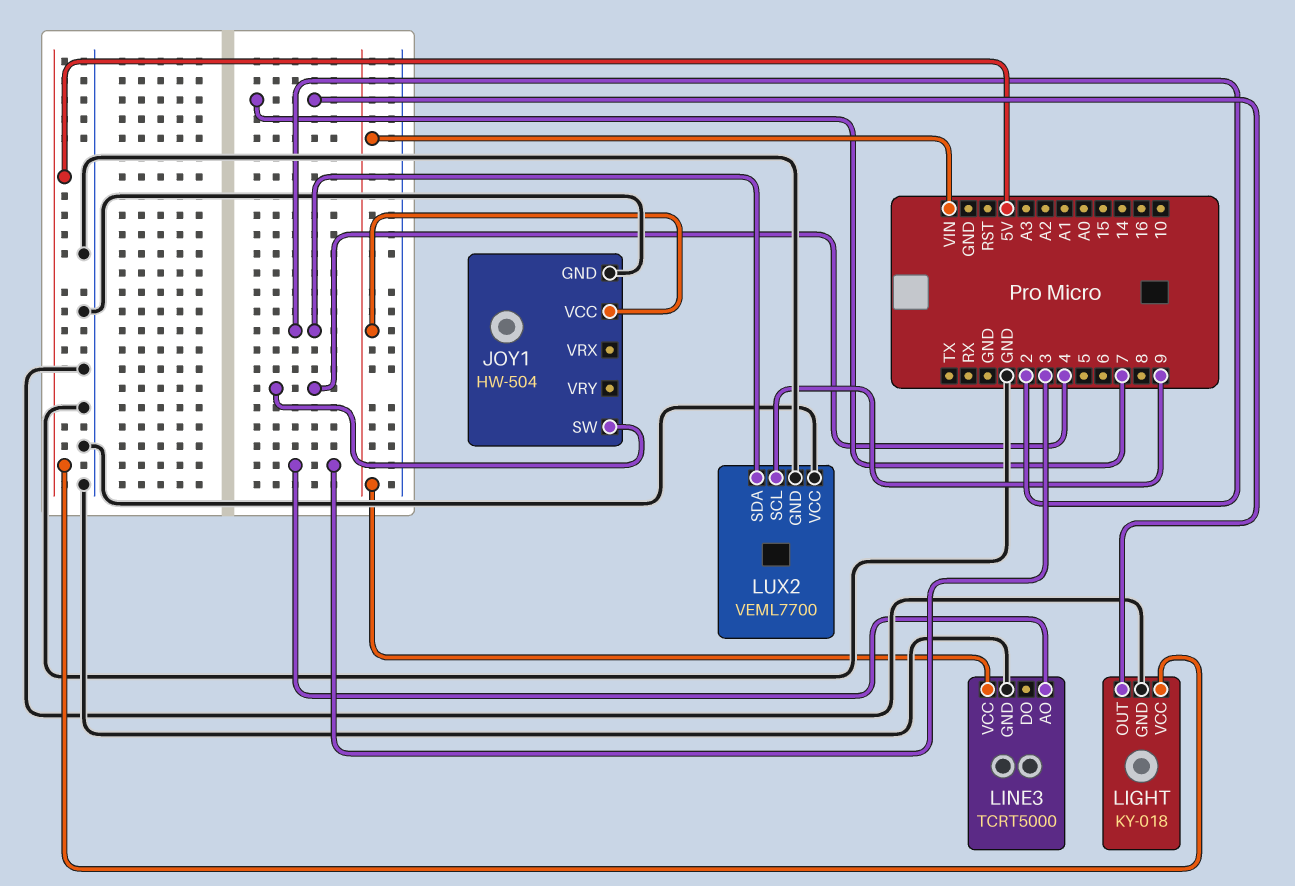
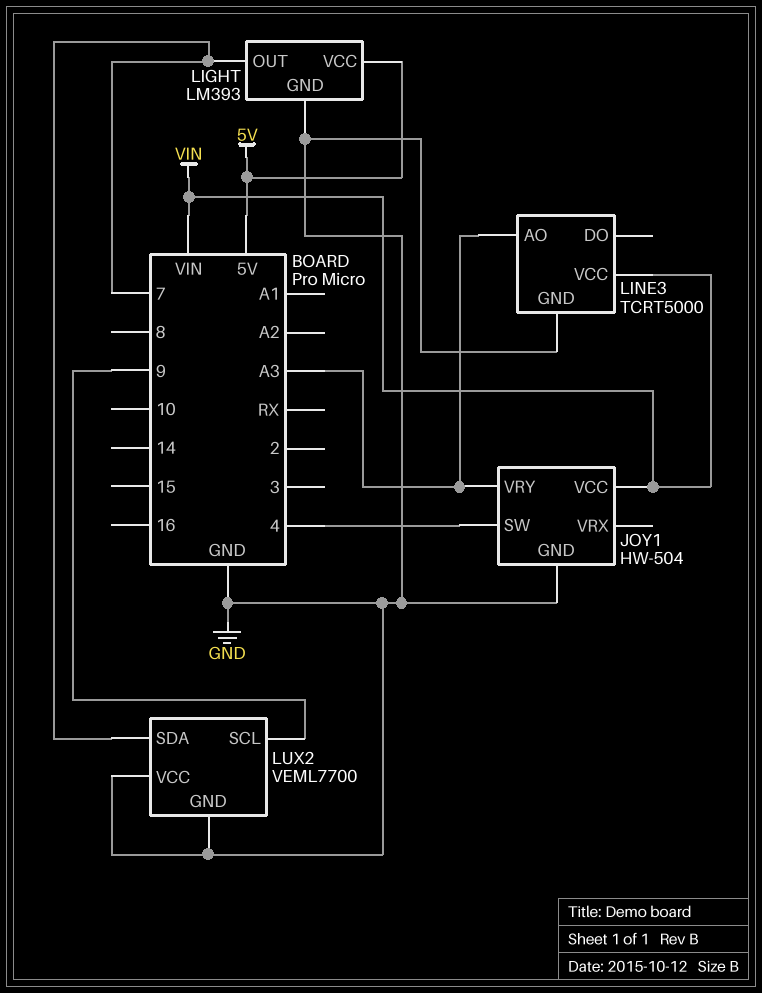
JOY1 pin VRY: none -> A3
LIGHT: KY-018 -> LM393
LINE3 pin AO: 3 -> A3
LUX2 pin SDA: 2 -> 7

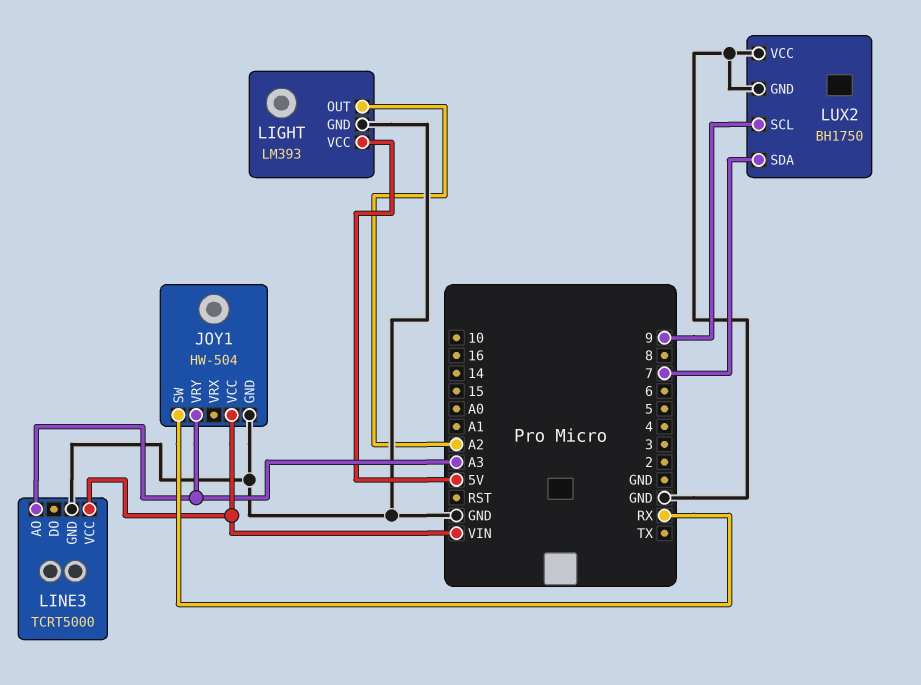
JOY1 pin SW: 4 -> RX
LIGHT pin OUT: 7 -> A2
LUX2: VEML7700 -> BH1750

